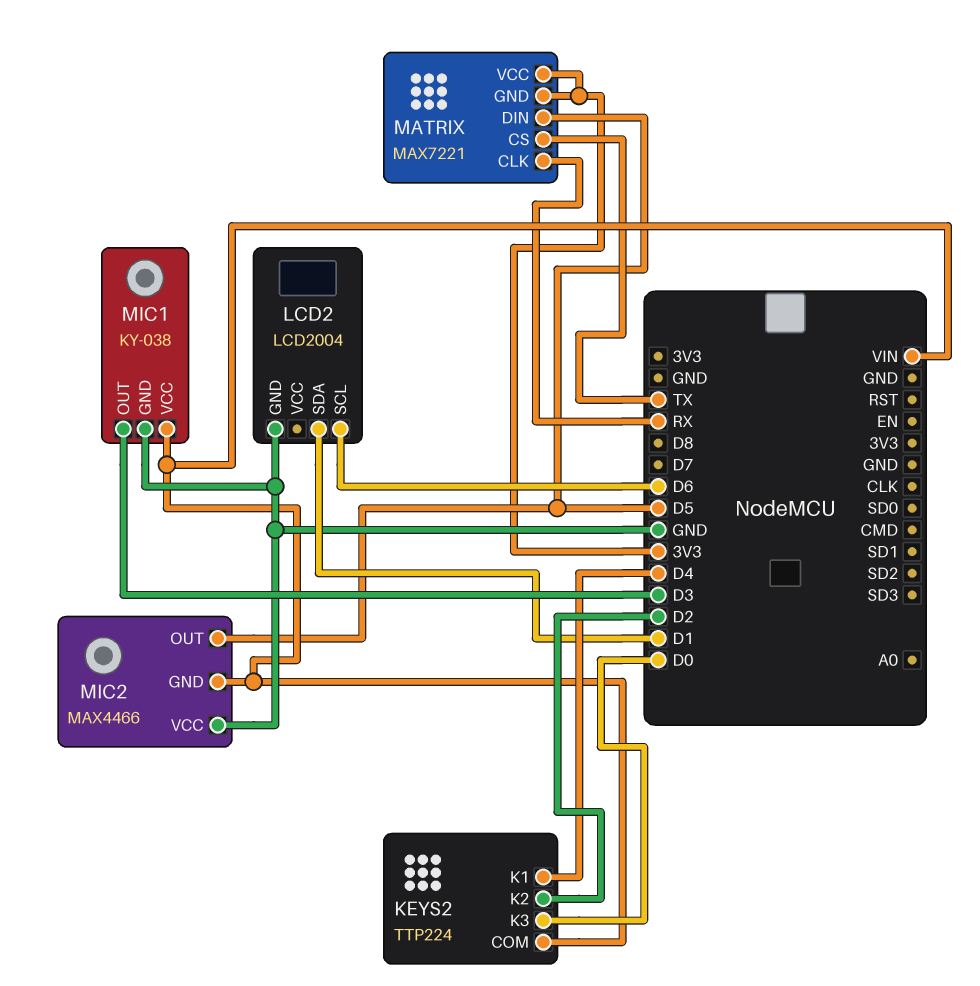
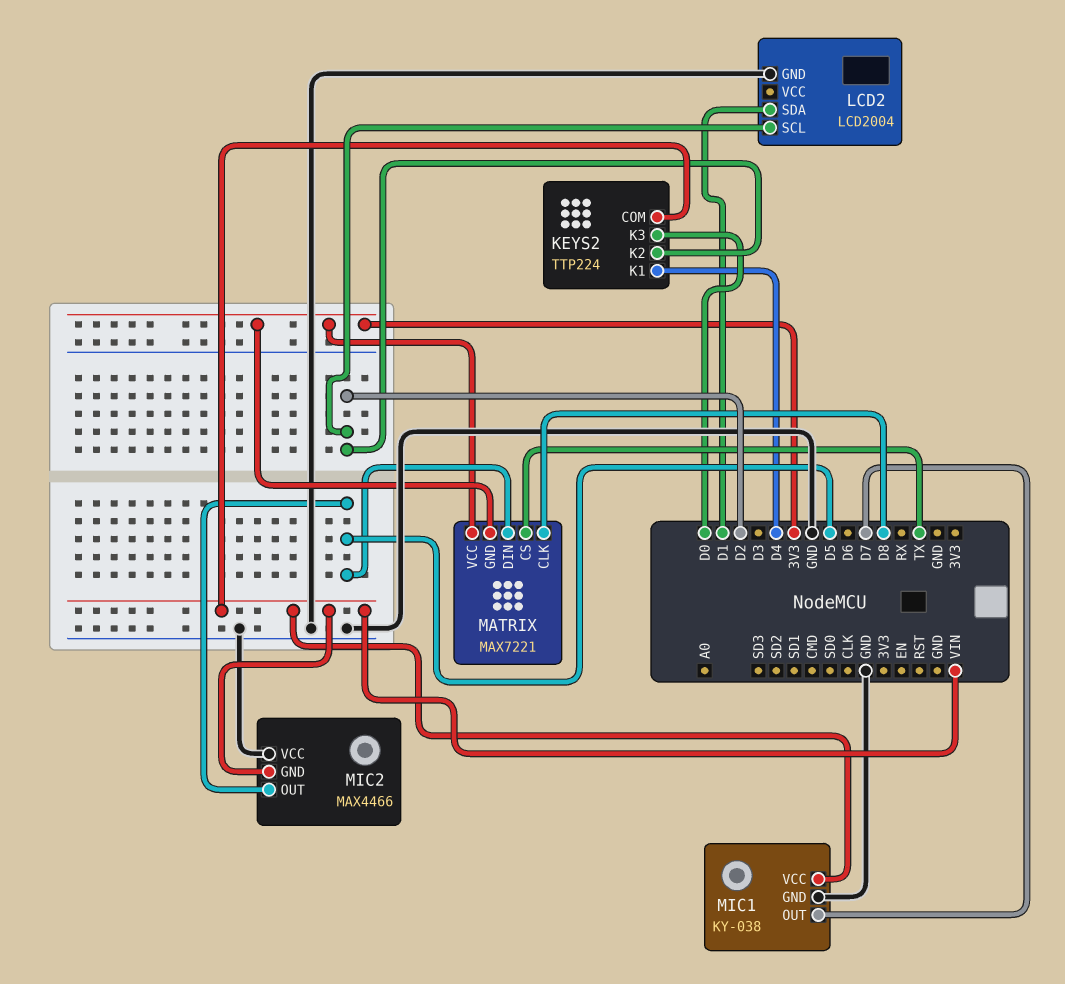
LCD2 pin SCL: D6 -> D2
MATRIX pin CLK: RX -> D8
MIC1 pin OUT: D3 -> D7

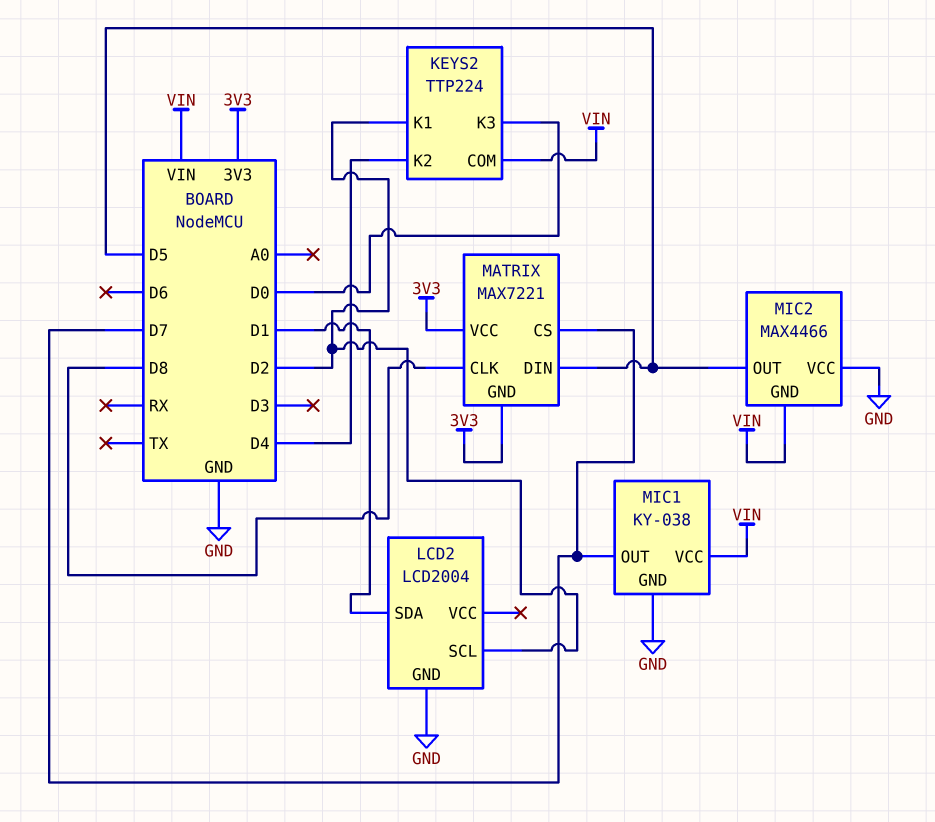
KEYS2 pin K1: D4 -> D2
KEYS2 pin K2: D2 -> D4
MATRIX pin CS: TX -> D7

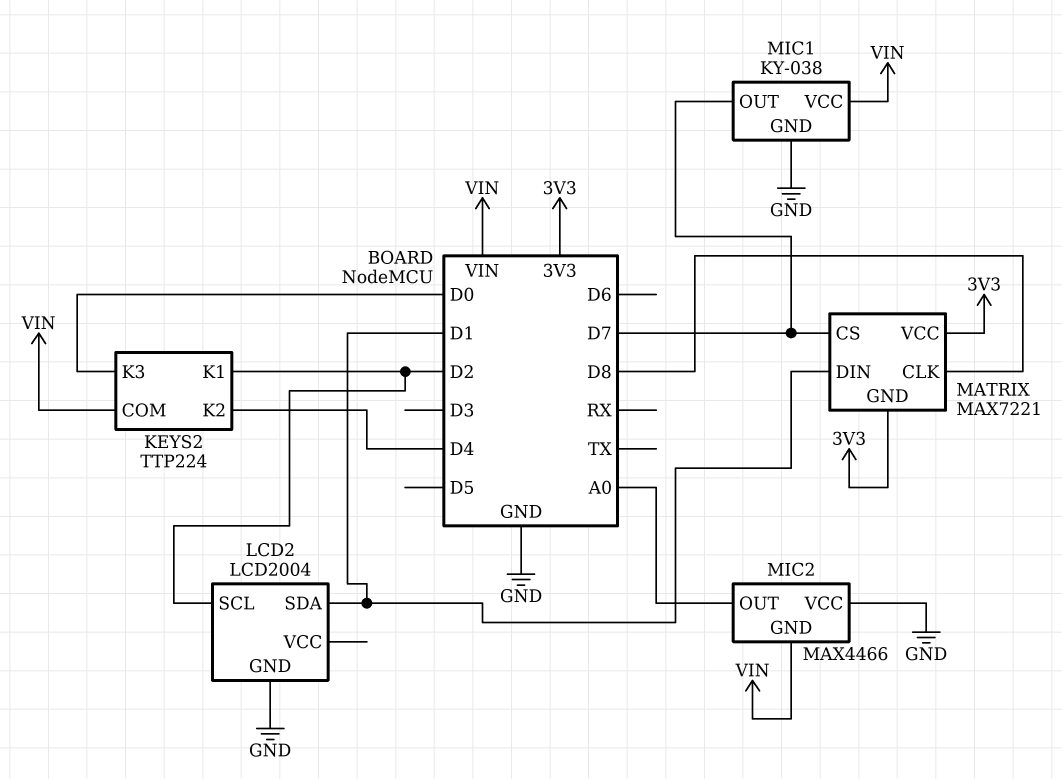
MATRIX pin DIN: D5 -> D1
MIC2 pin OUT: D5 -> A0

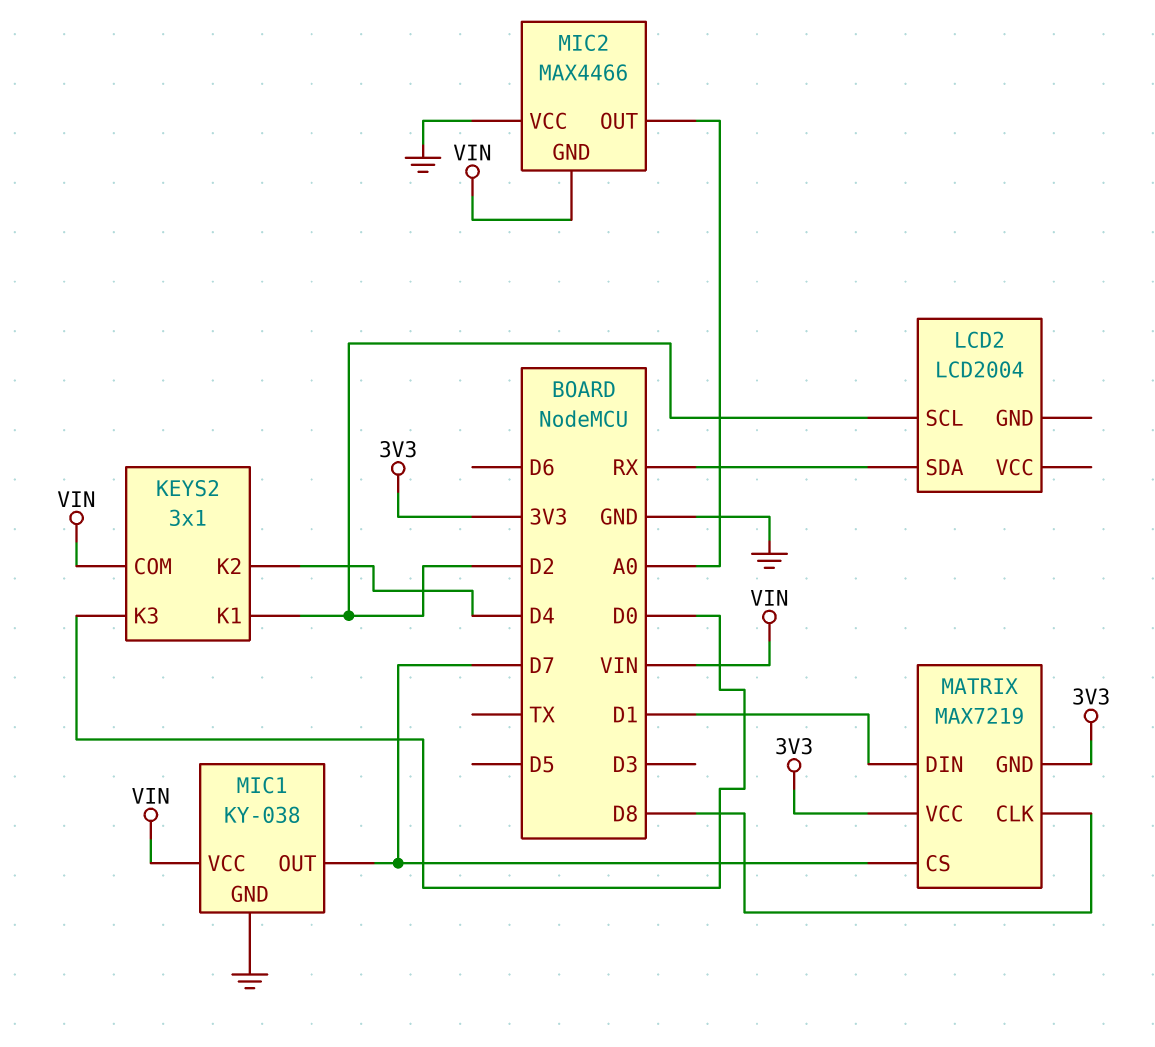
KEYS2: TTP224 -> 3x1
LCD2 pin GND: GND -> none
LCD2 pin SDA: D1 -> RX
MATRIX: MAX7221 -> MAX7219

